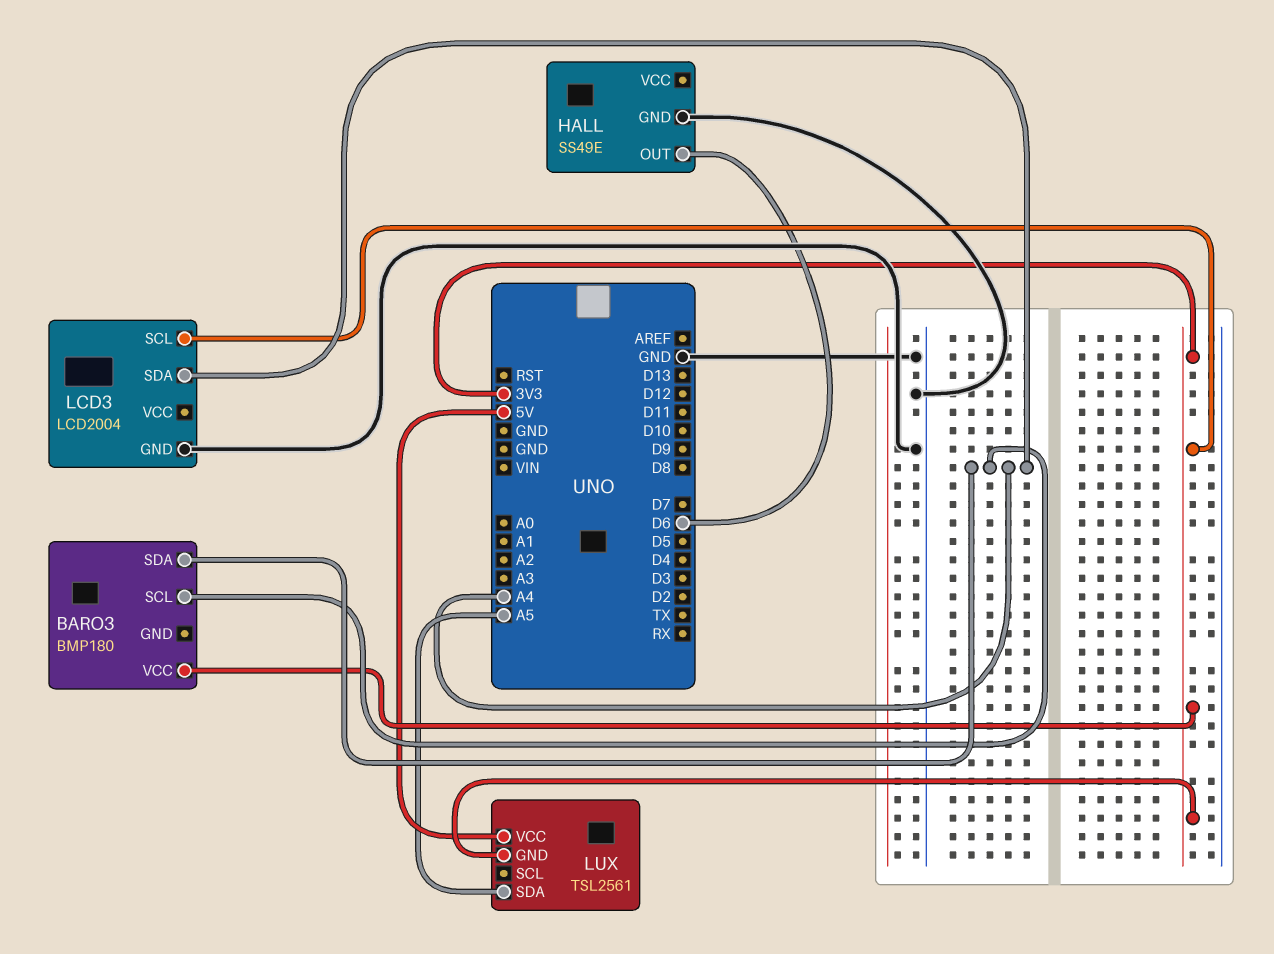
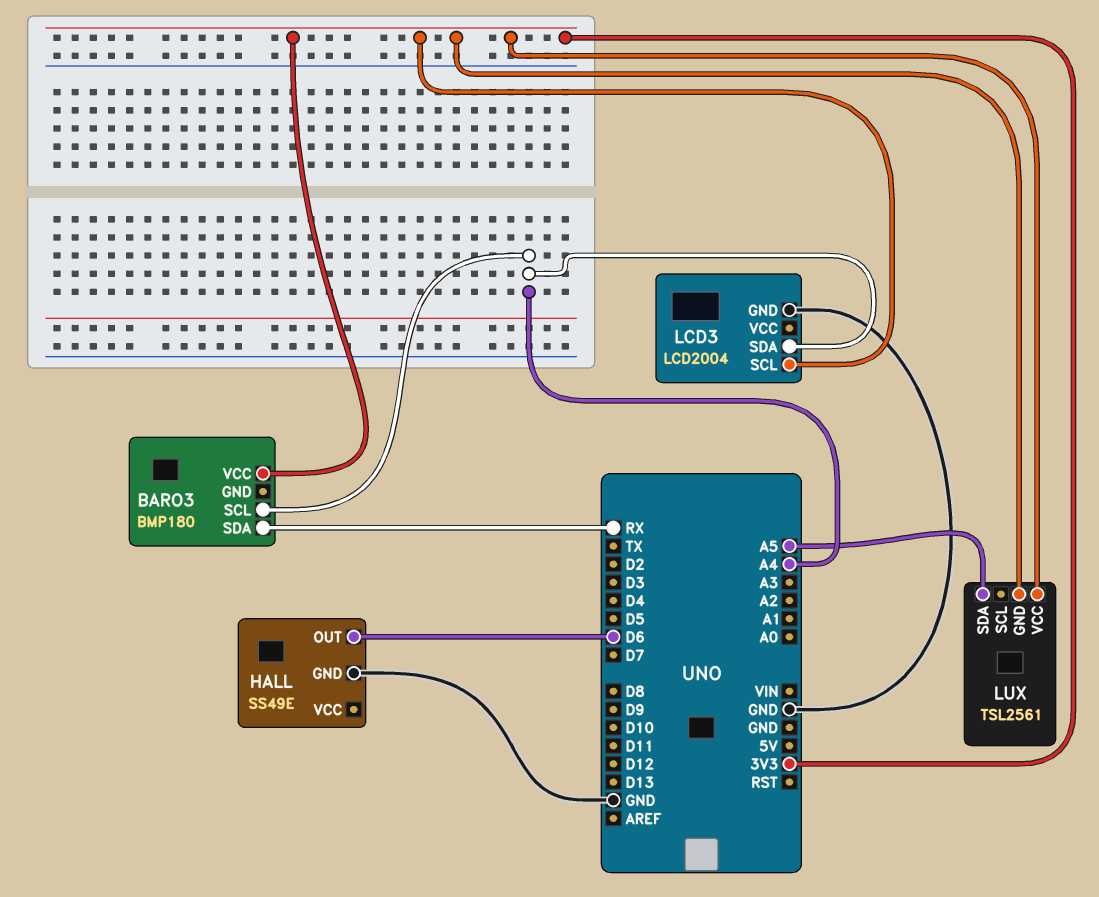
BARO3 pin SDA: A4 -> RX
LUX pin VCC: 5V -> 3V3

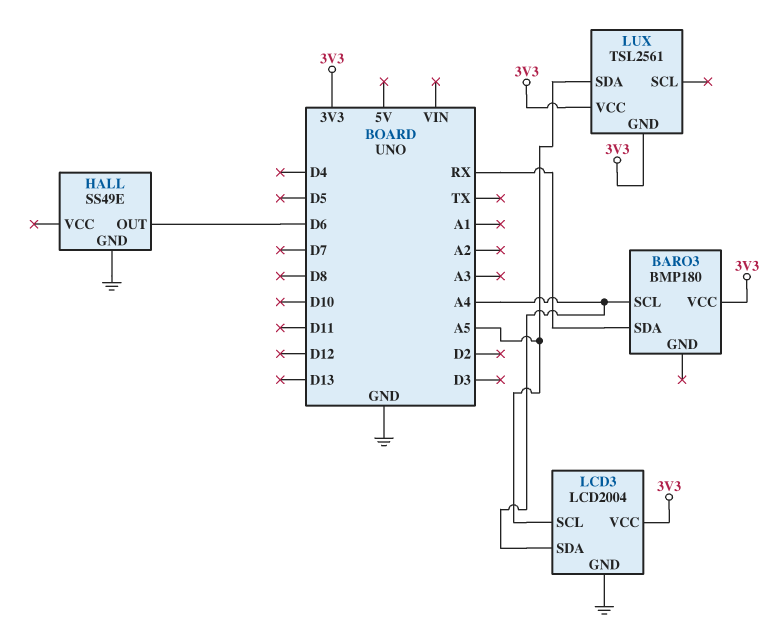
LCD3 pin SCL: 3V3 -> A5
LCD3 pin VCC: none -> 3V3

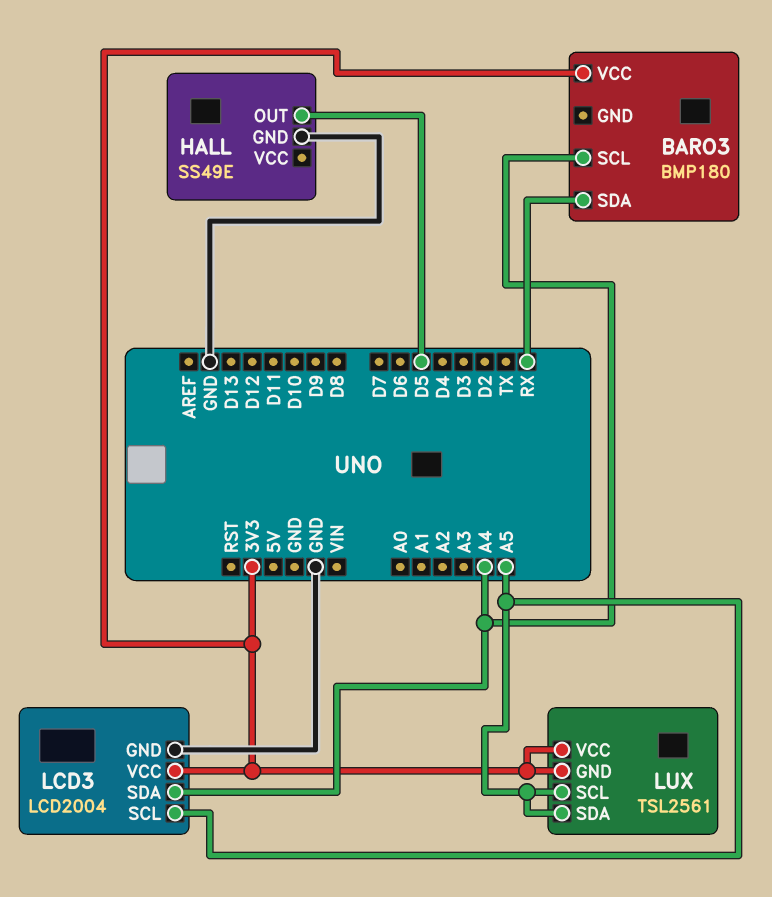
HALL pin OUT: D6 -> D5
LUX pin SCL: none -> A5

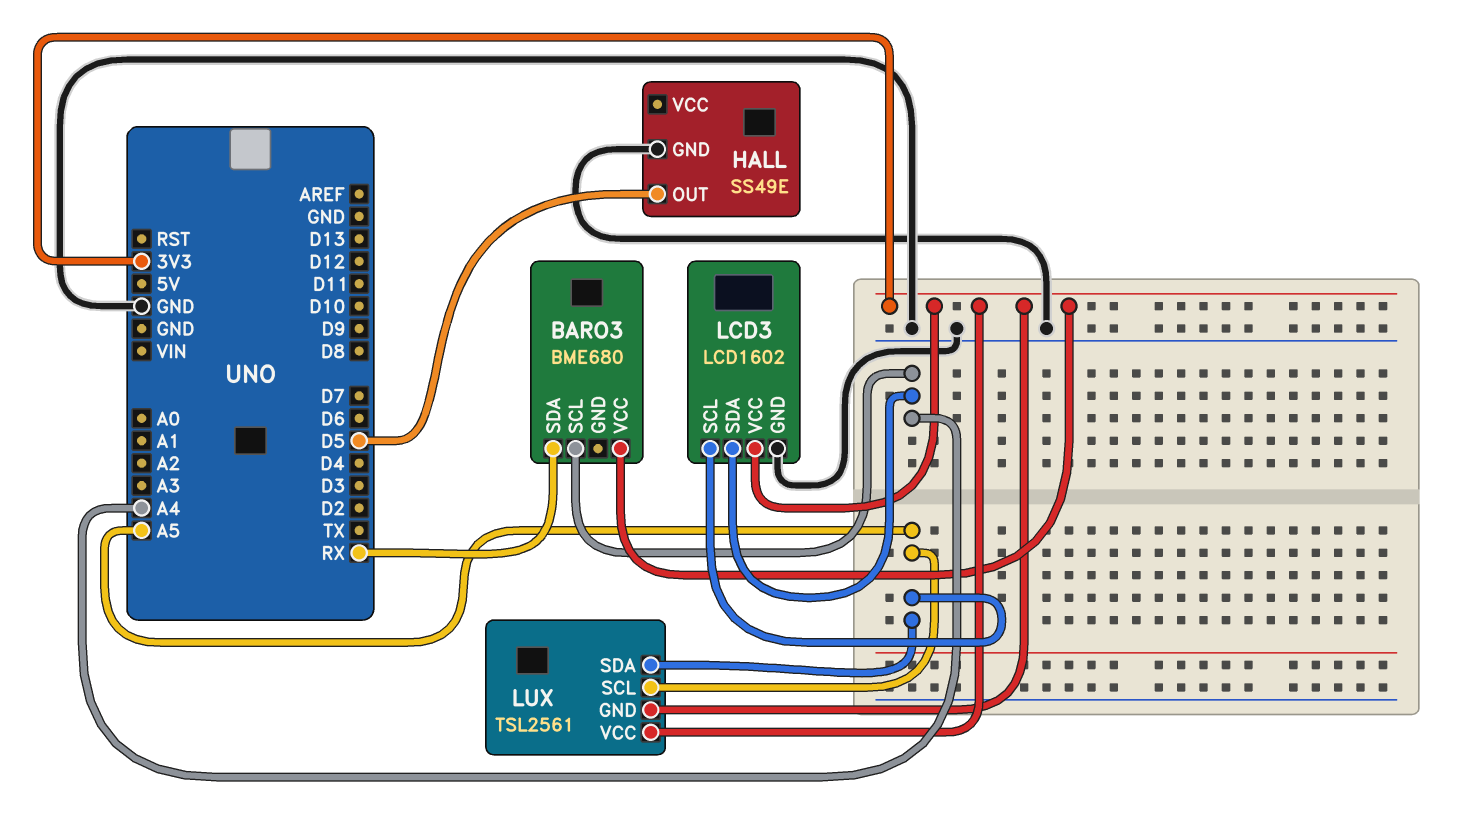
BARO3: BMP180 -> BME680
LCD3: LCD2004 -> LCD1602

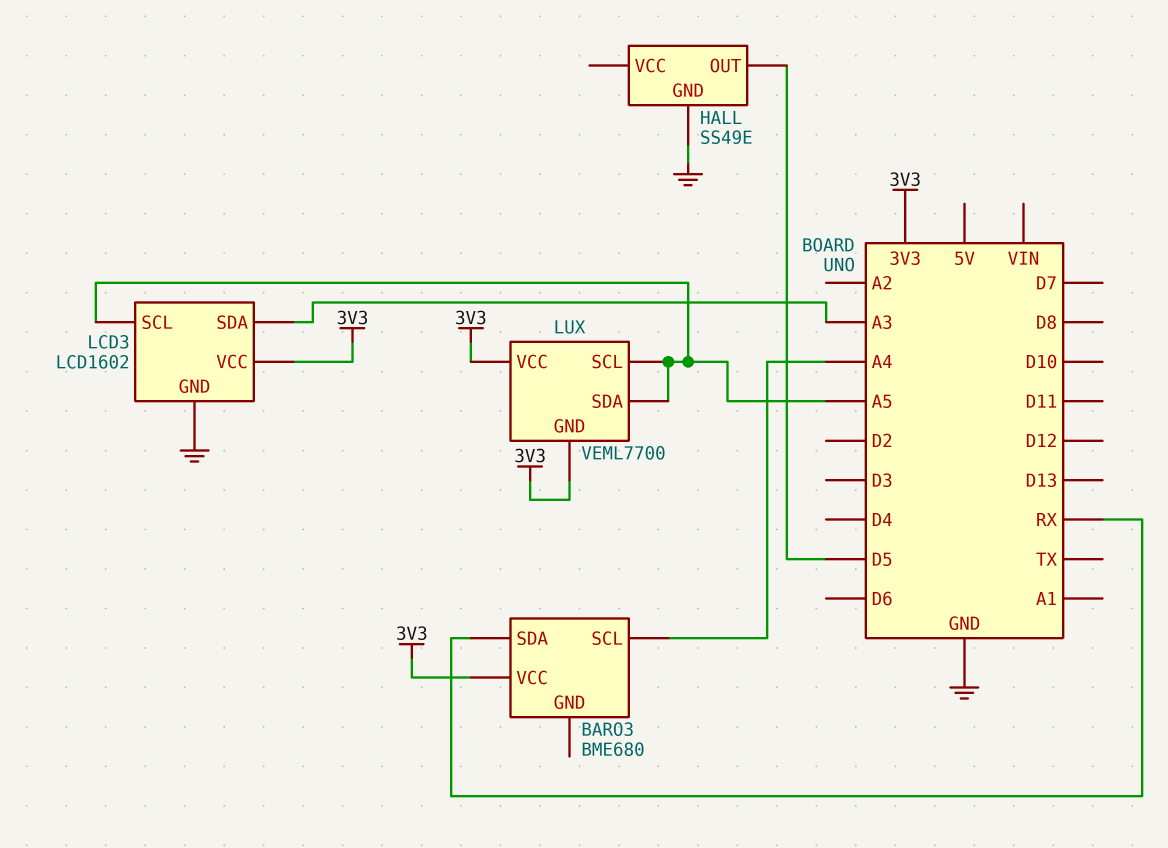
LCD3 pin SDA: A4 -> A3
LUX: TSL2561 -> VEML7700

